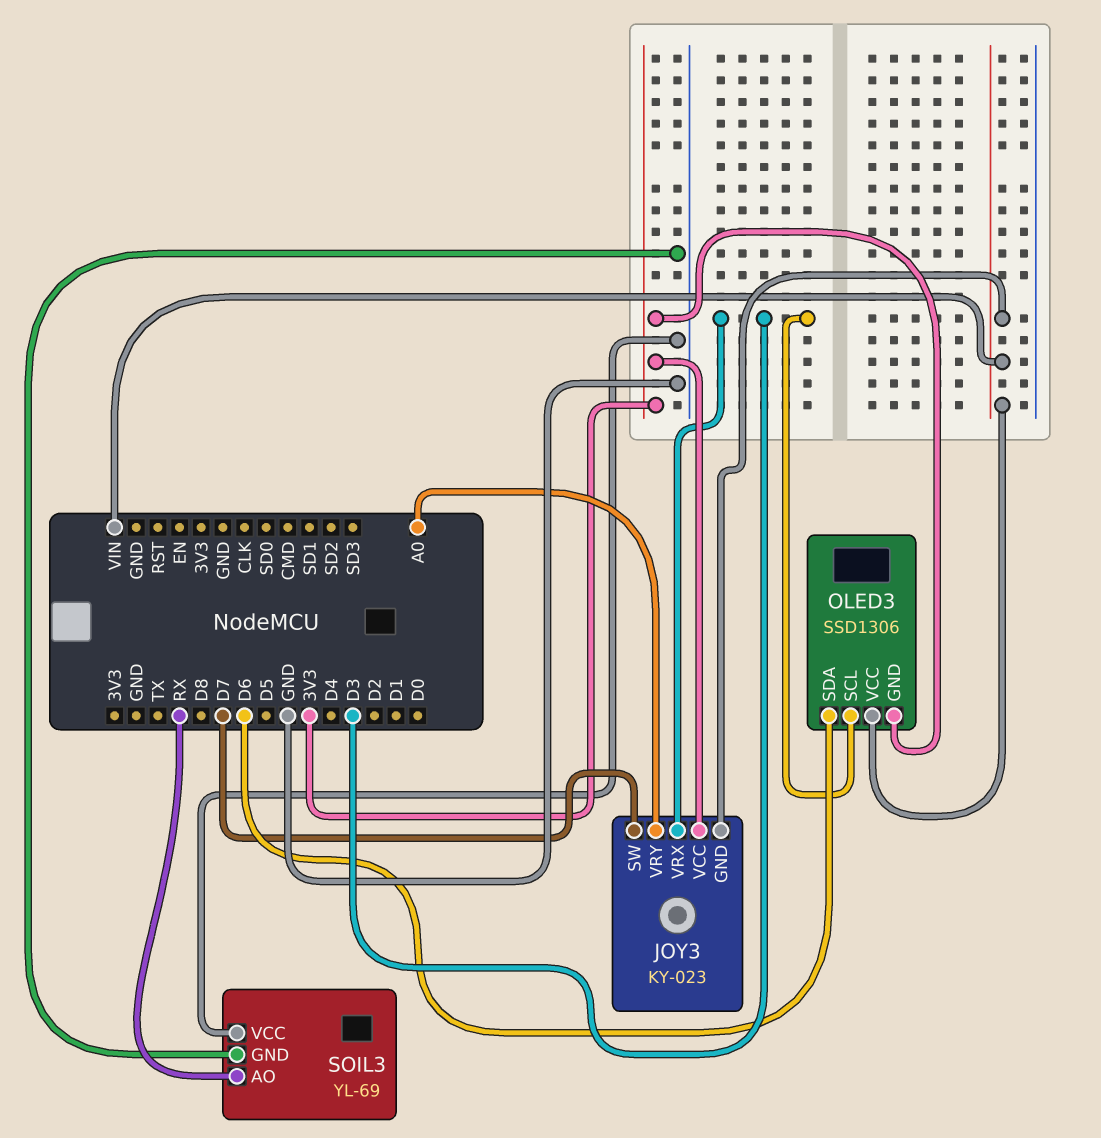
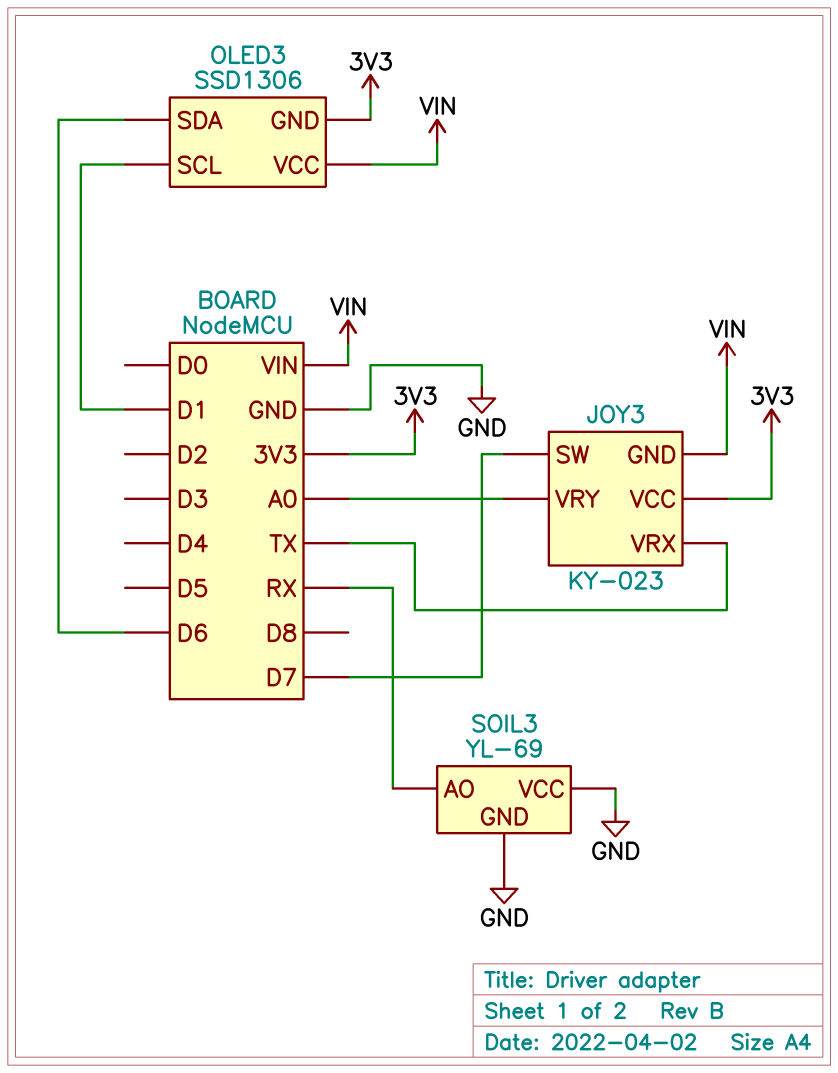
JOY3 pin VRX: D3 -> TX
OLED3 pin SCL: D3 -> D1

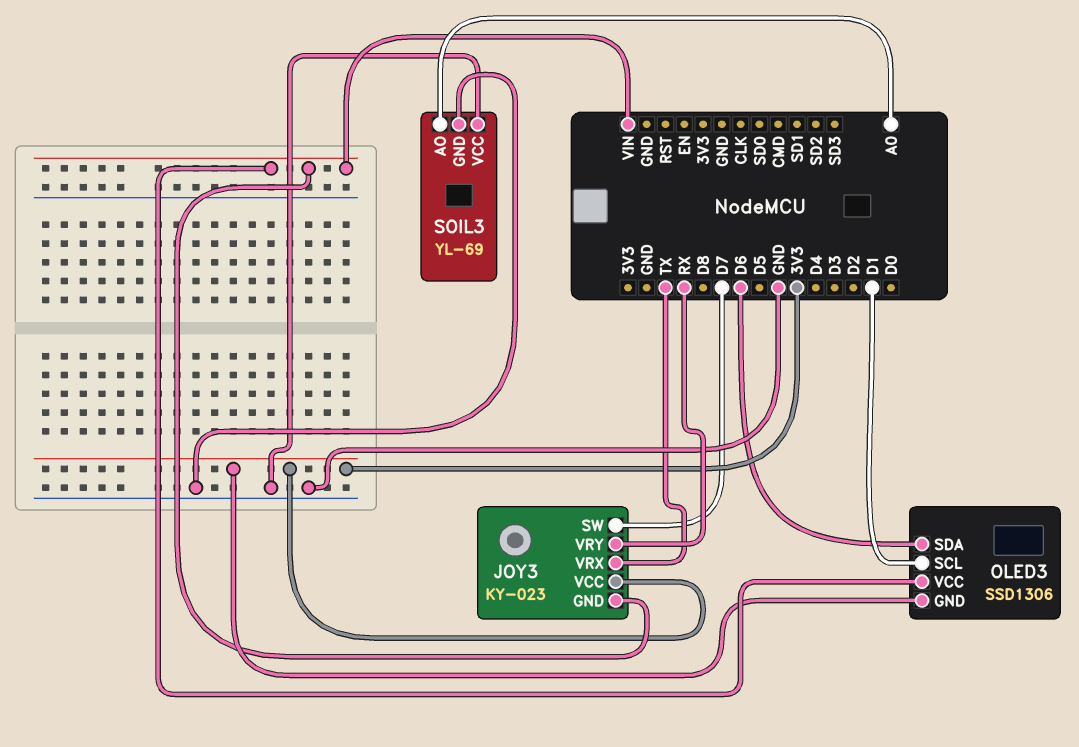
JOY3 pin VRY: A0 -> RX
SOIL3 pin AO: RX -> A0

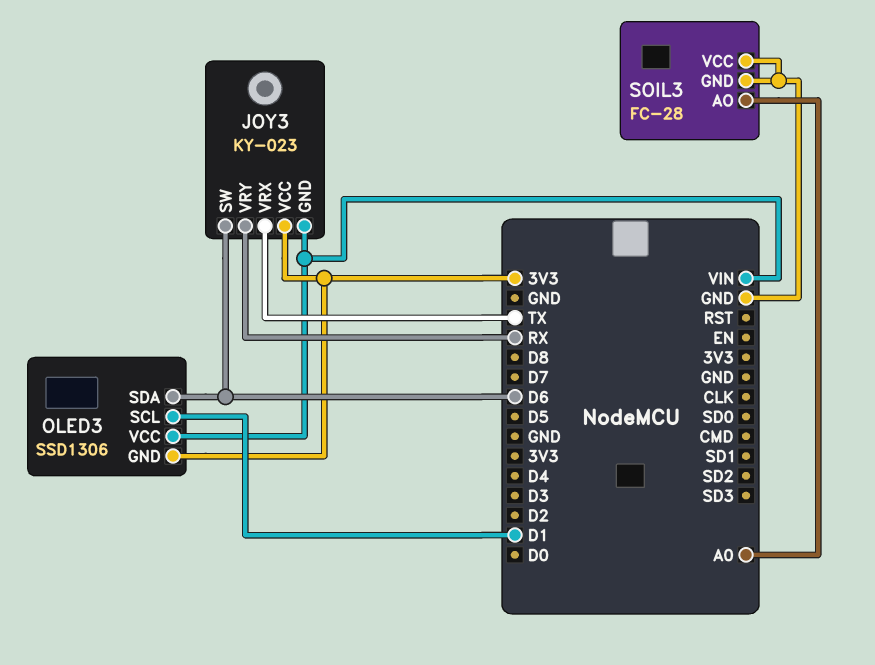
JOY3 pin SW: D7 -> D6
SOIL3: YL-69 -> FC-28

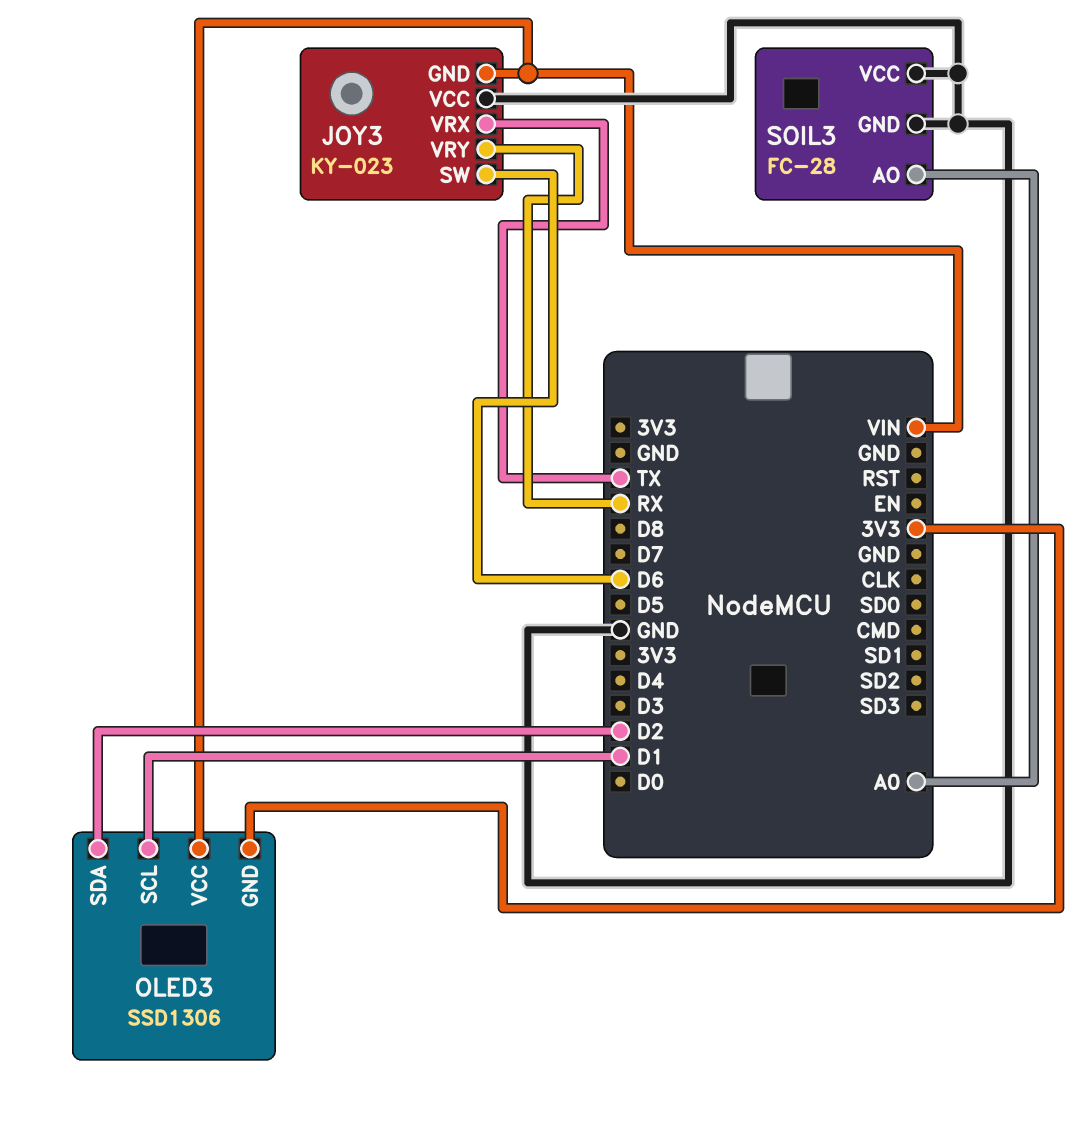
JOY3 pin VCC: 3V3 -> GND
OLED3 pin SDA: D6 -> D2

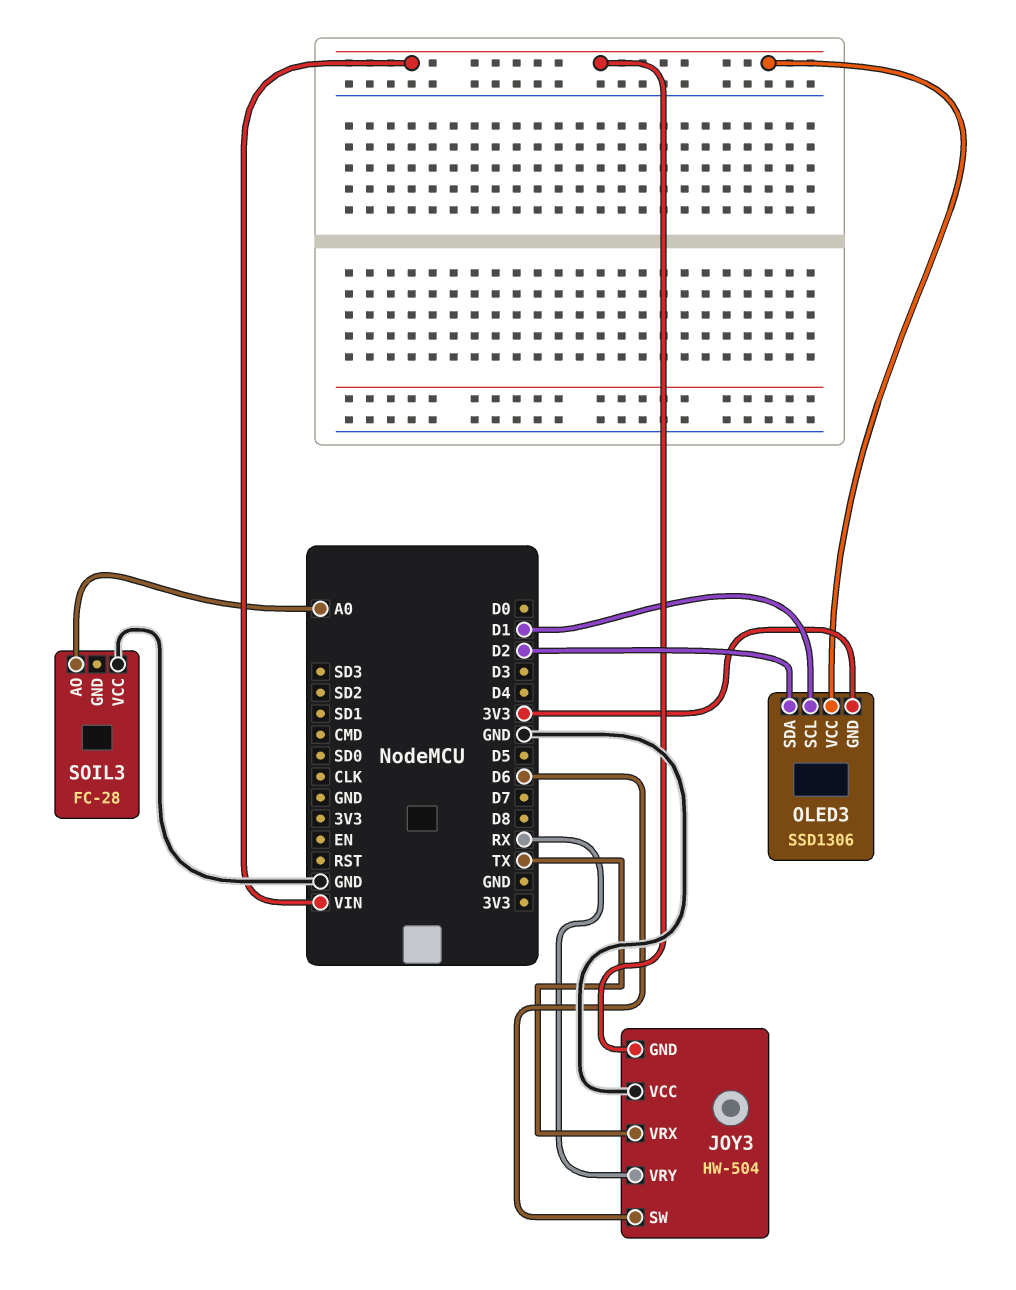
JOY3: KY-023 -> HW-504
SOIL3 pin GND: GND -> none

